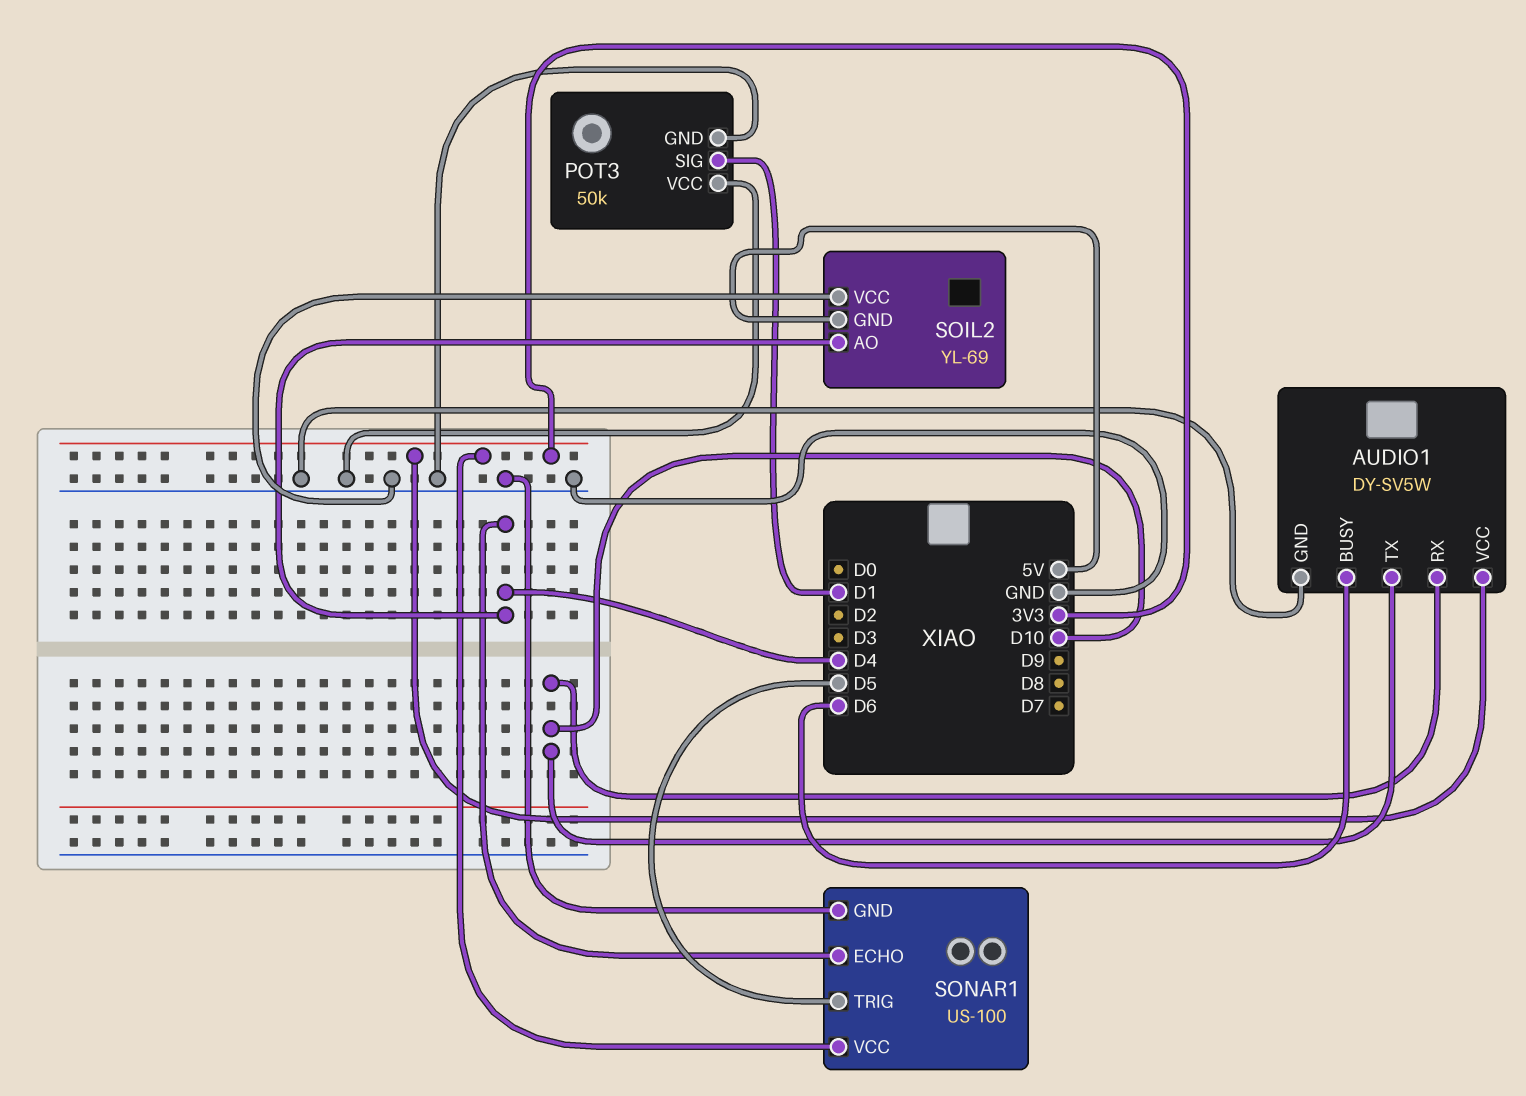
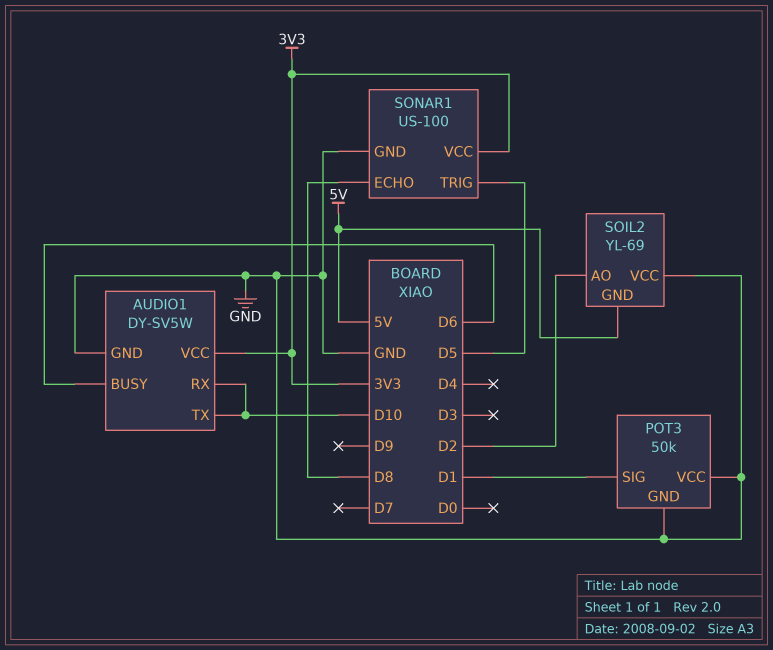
SOIL2 pin AO: D4 -> D2
SONAR1 pin ECHO: D4 -> D8

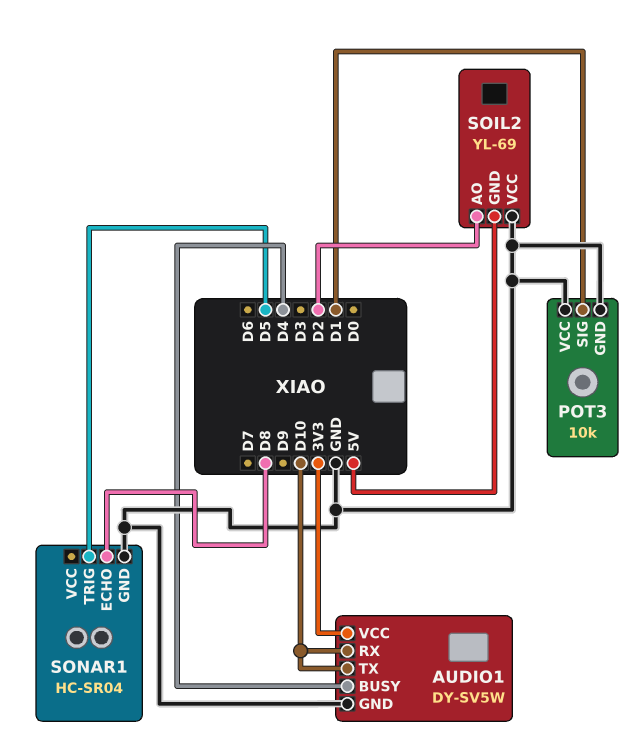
AUDIO1 pin BUSY: D6 -> D4
POT3: 50k -> 10k
SONAR1: US-100 -> HC-SR04
SONAR1 pin VCC: 3V3 -> none

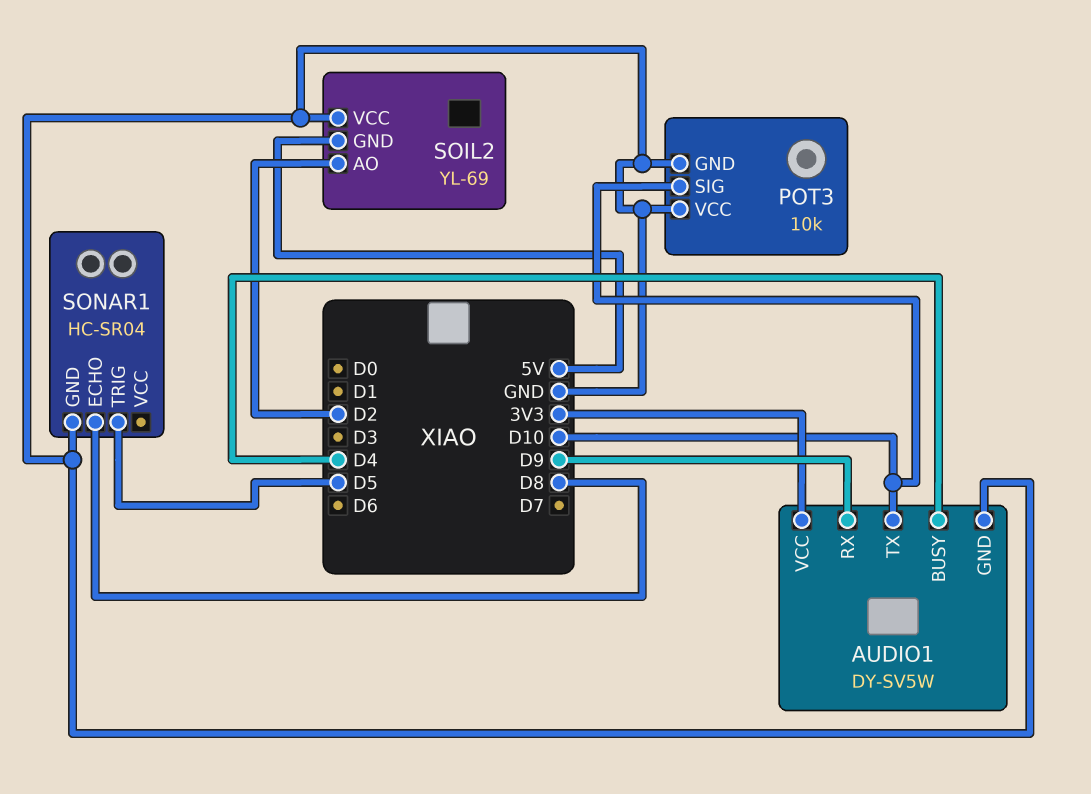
AUDIO1 pin RX: D10 -> D9
POT3 pin SIG: D1 -> D10

